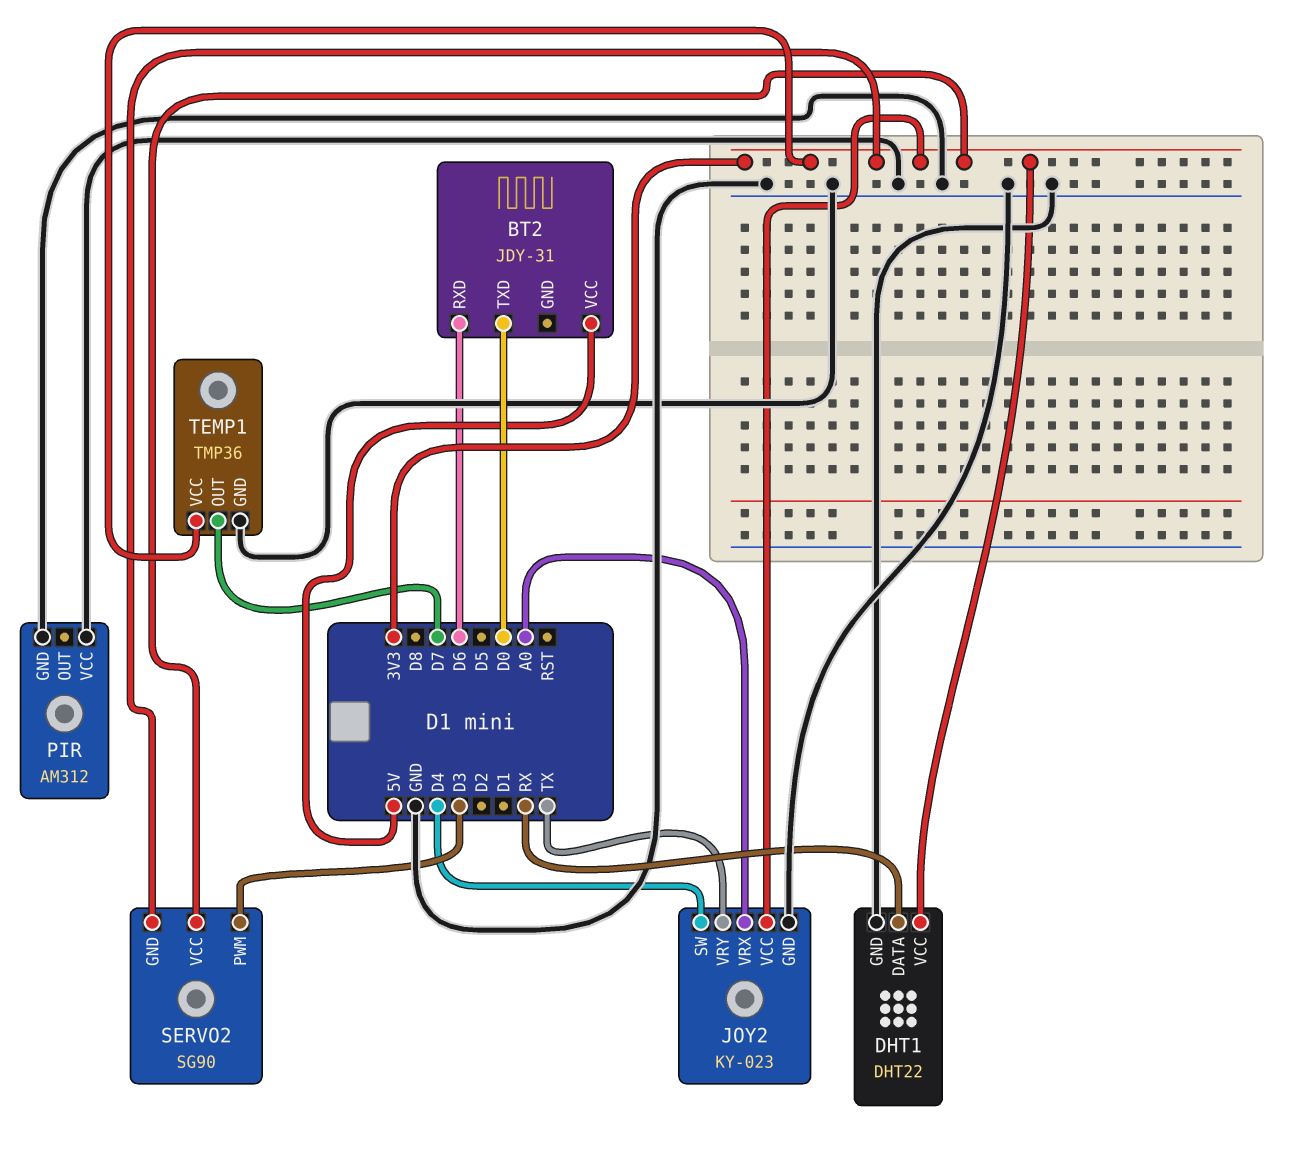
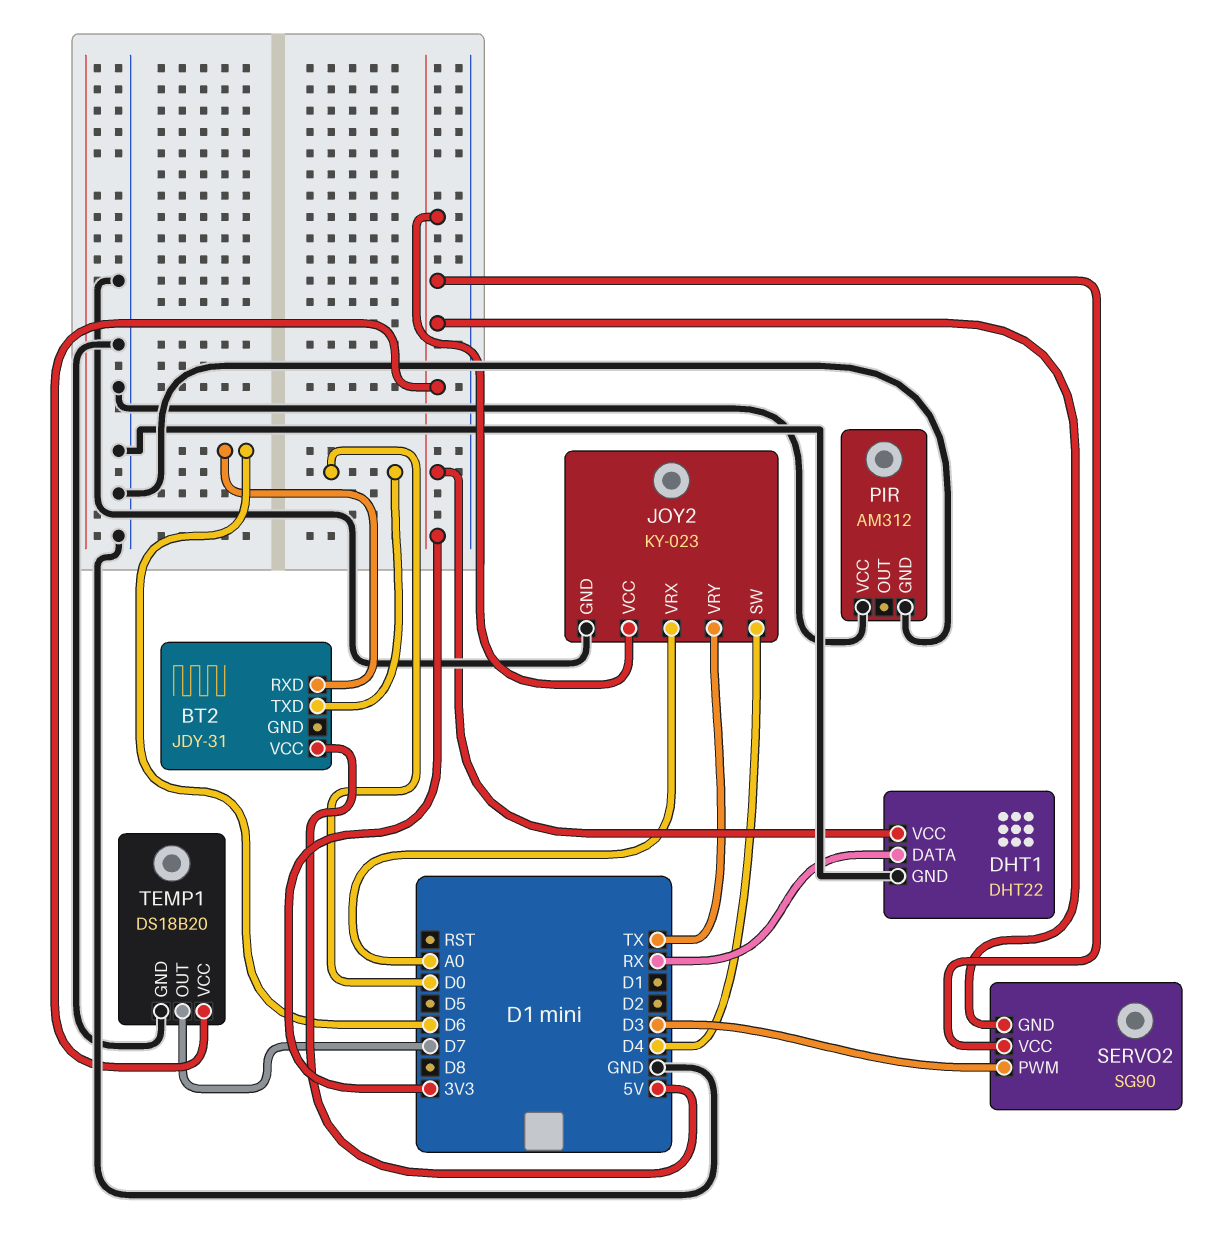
TEMP1: TMP36 -> DS18B20

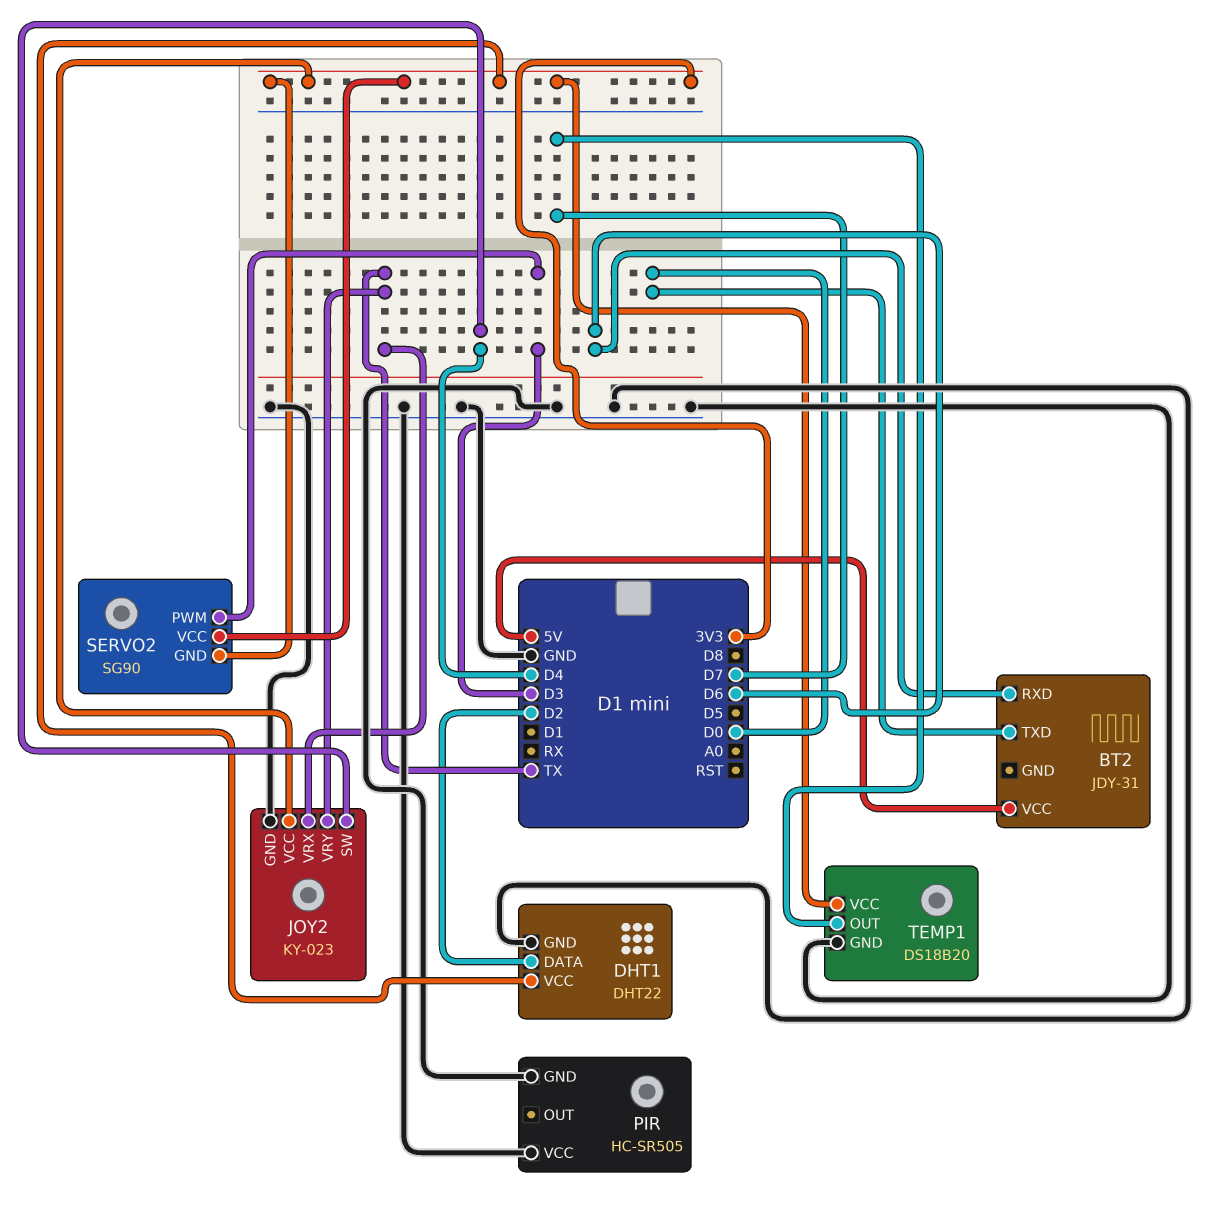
DHT1 pin DATA: RX -> D2
JOY2 pin VRX: A0 -> TX
PIR: AM312 -> HC-SR505

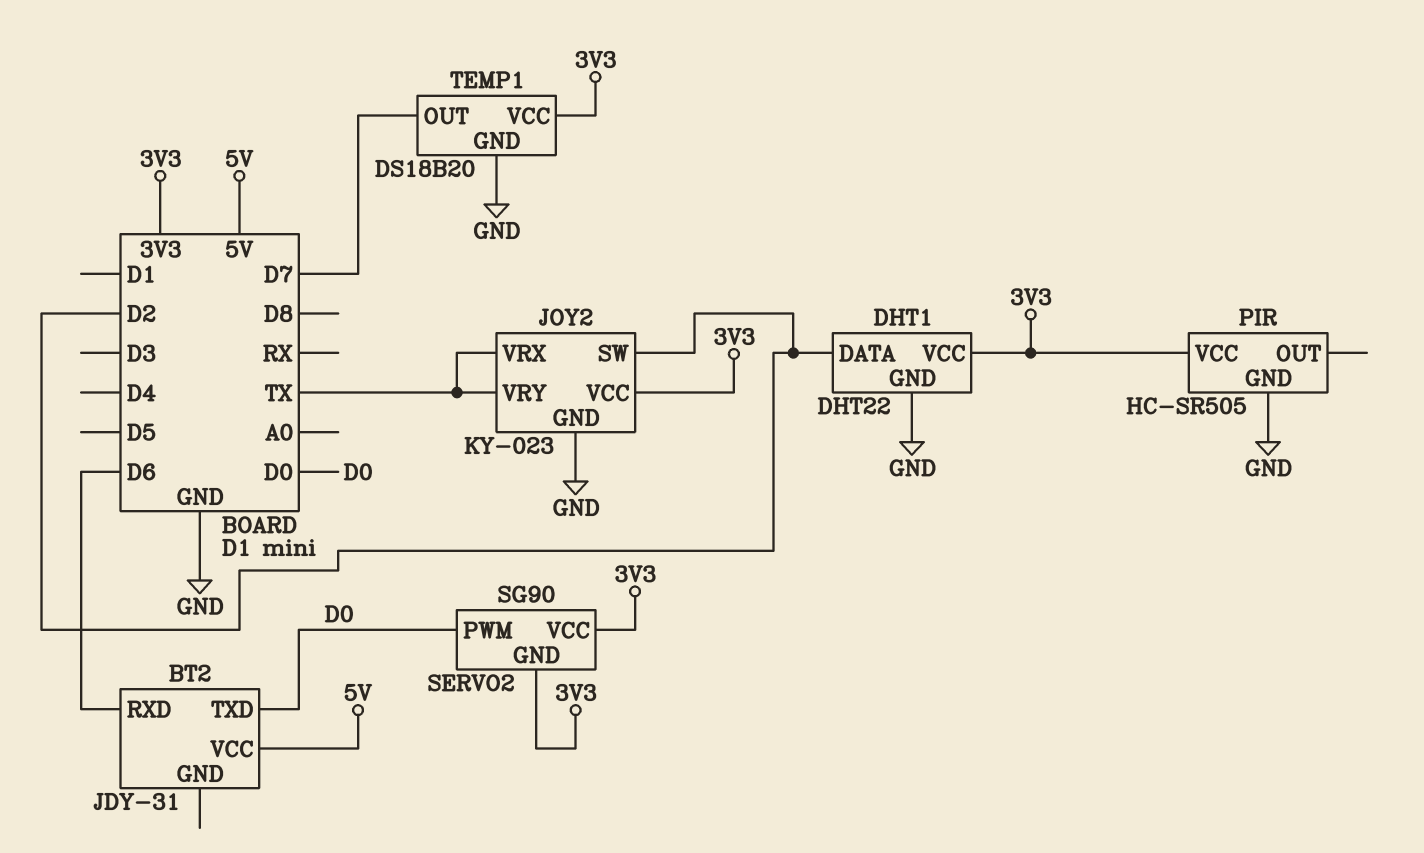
JOY2 pin SW: D4 -> D2
PIR pin VCC: GND -> 3V3
SERVO2 pin PWM: D3 -> D0

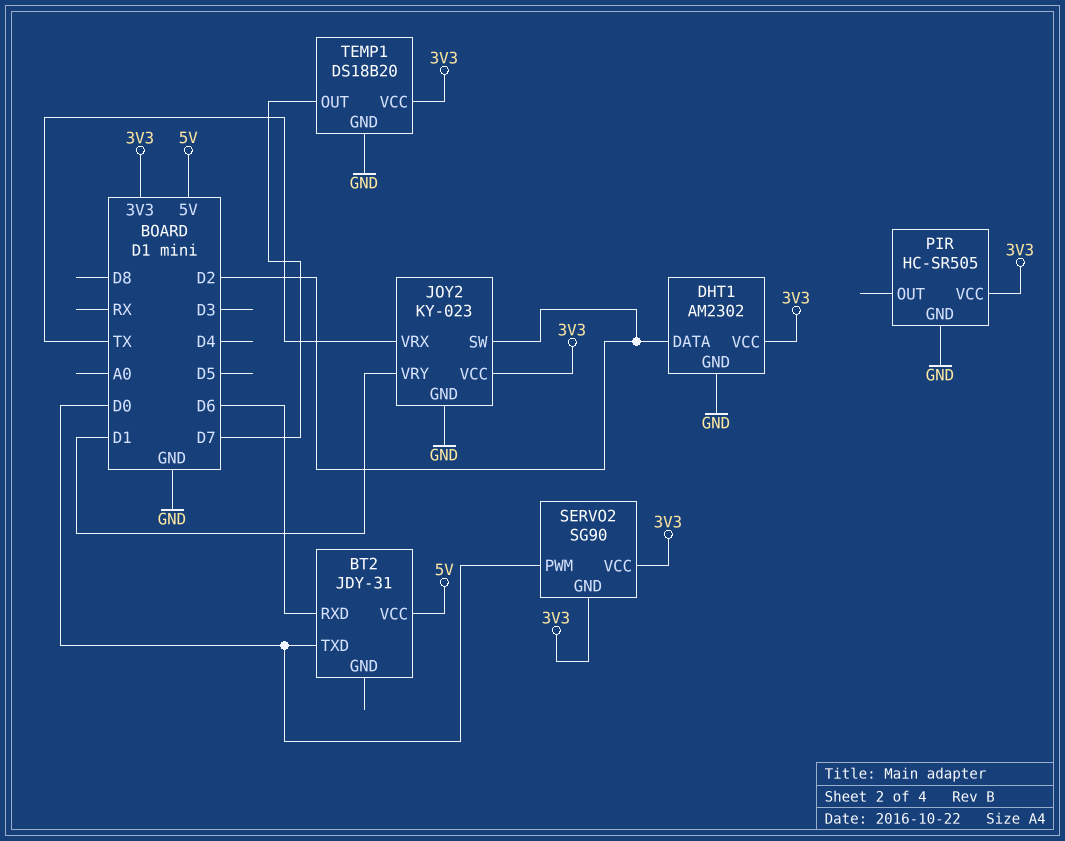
DHT1: DHT22 -> AM2302
JOY2 pin VRY: TX -> D1

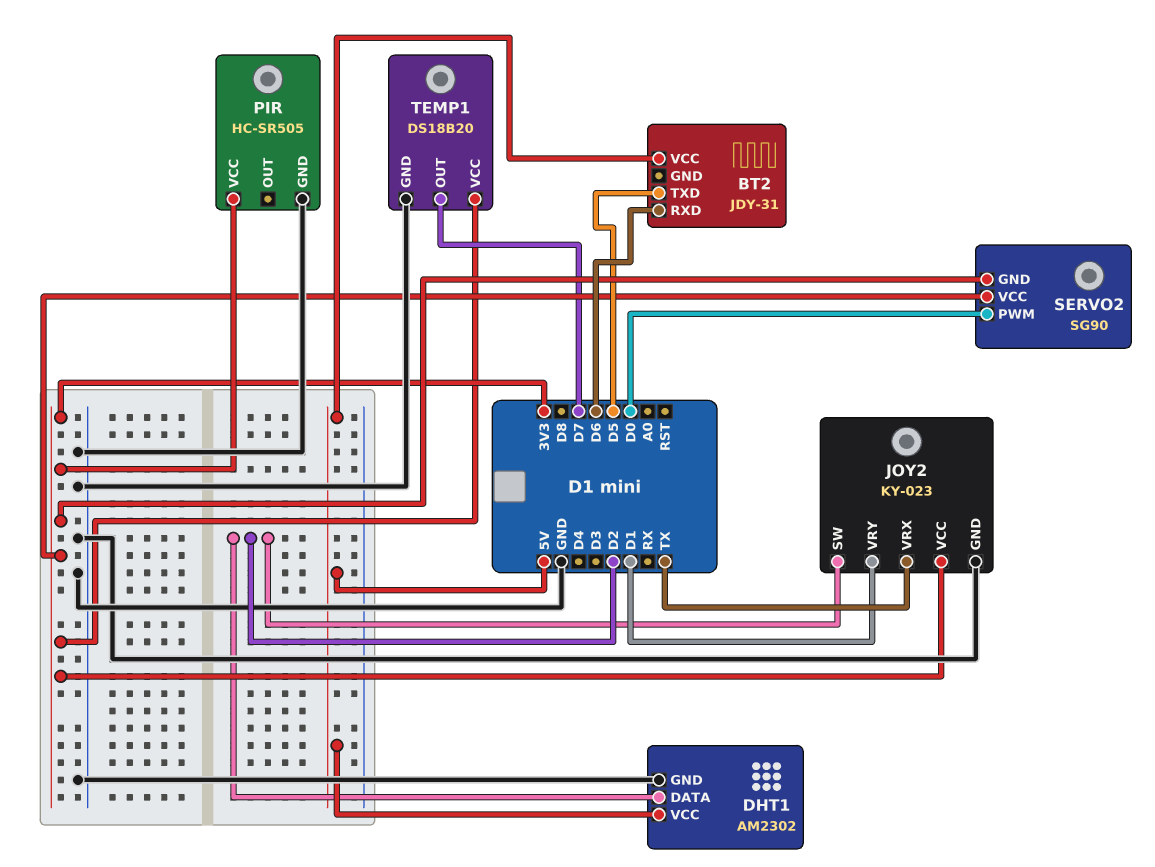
BT2 pin TXD: D0 -> D5
DHT1 pin VCC: 3V3 -> 5V

